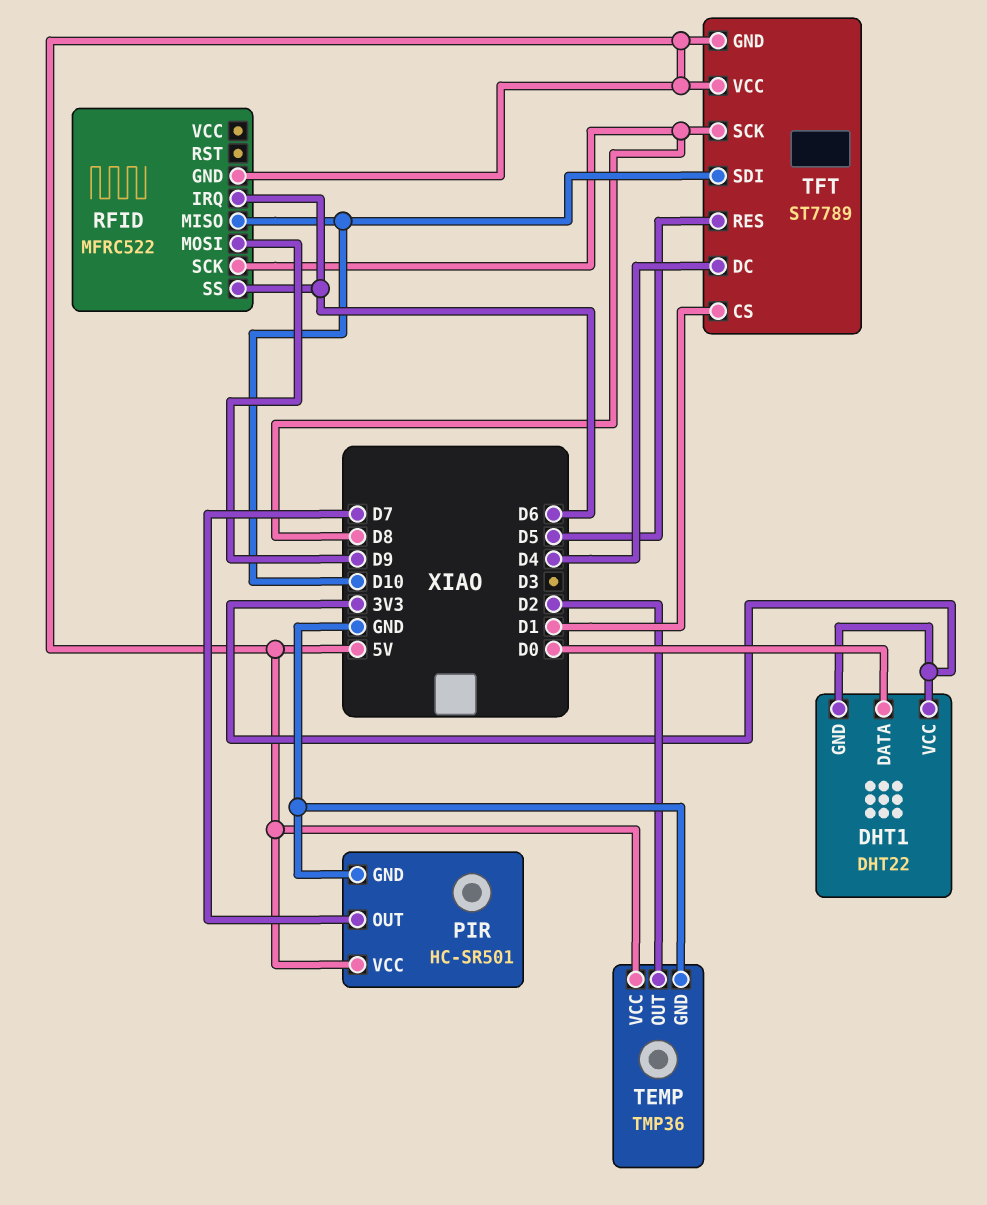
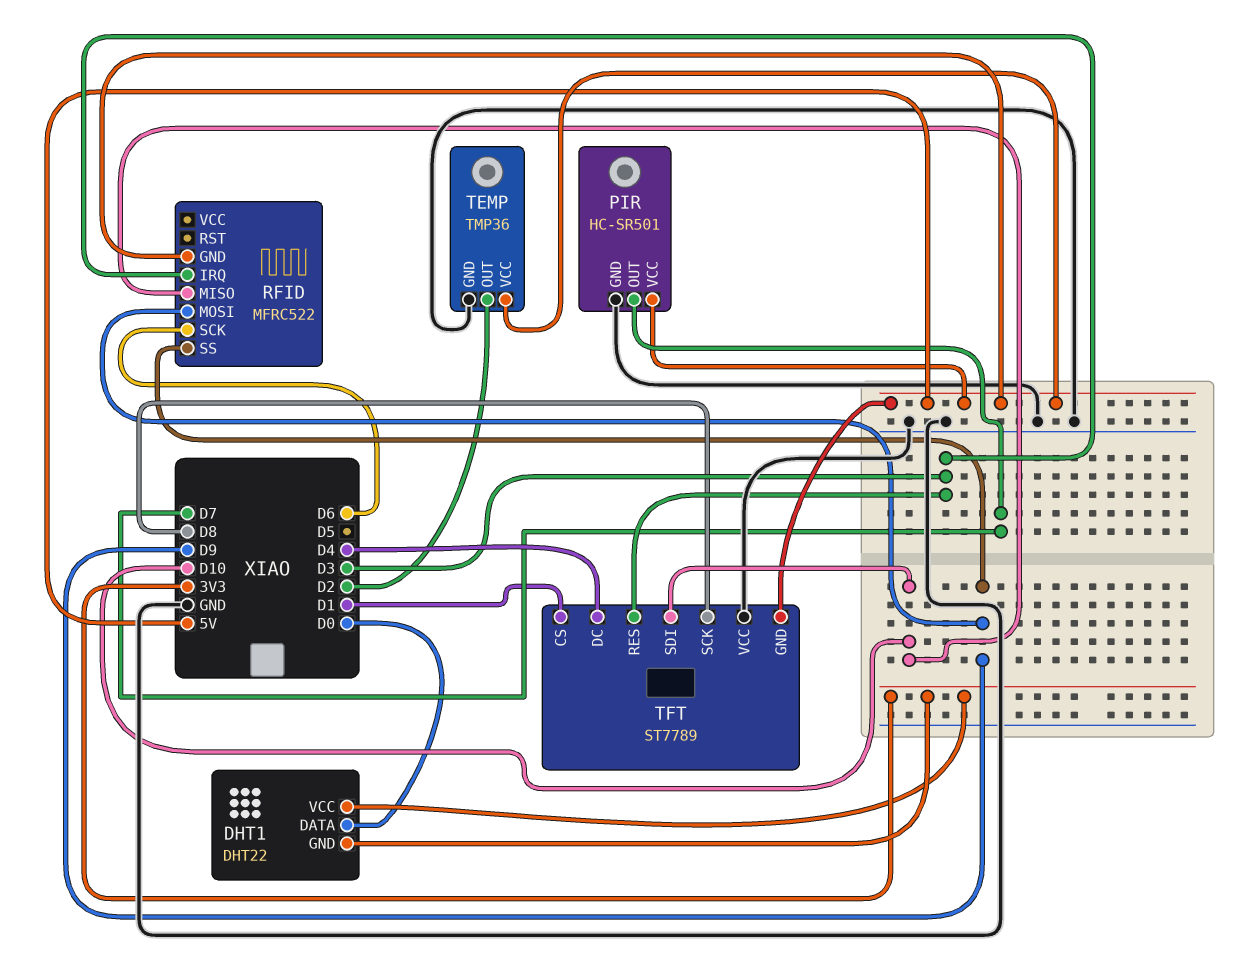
RFID pin IRQ: D6 -> D3
RFID pin SCK: D8 -> D6
RFID pin SS: D6 -> D9
TFT pin RES: D5 -> D3
TFT pin VCC: 5V -> GND

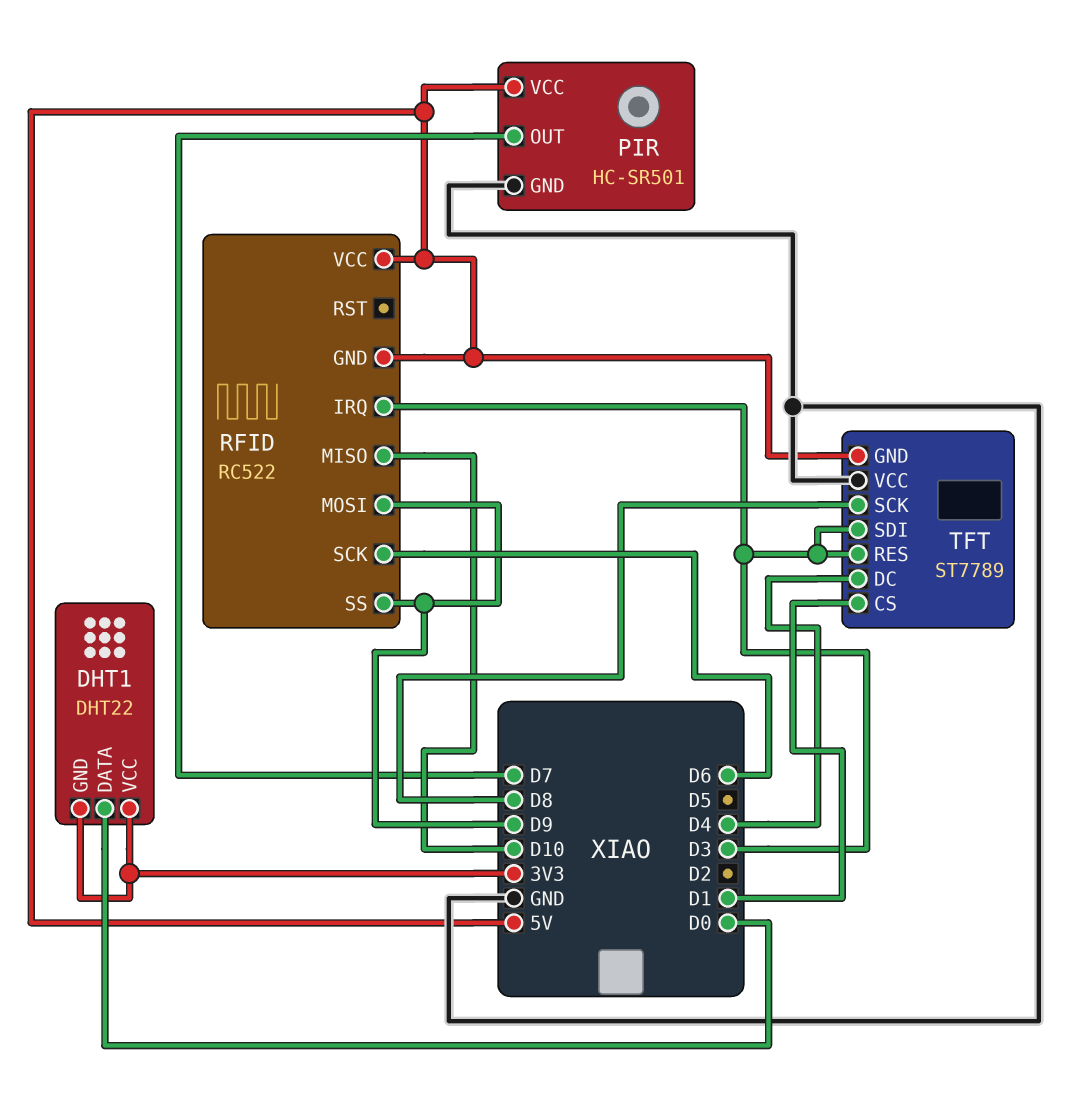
RFID: MFRC522 -> RC522
RFID pin VCC: none -> 5V
TEMP: TMP36 -> none
TEMP pin GND: GND -> none
TEMP pin OUT: D2 -> none
TEMP pin VCC: 5V -> none
TFT pin SDI: D10 -> D3

